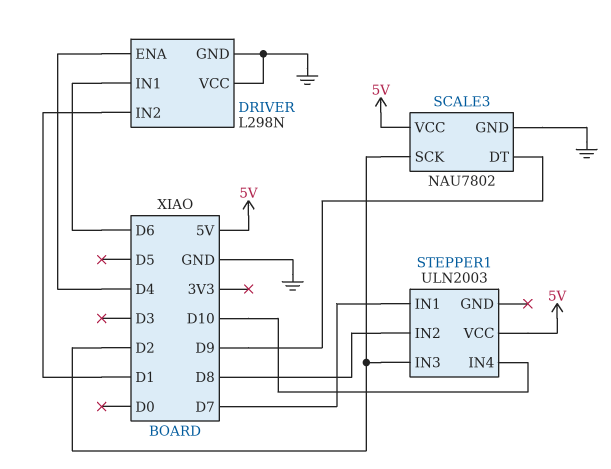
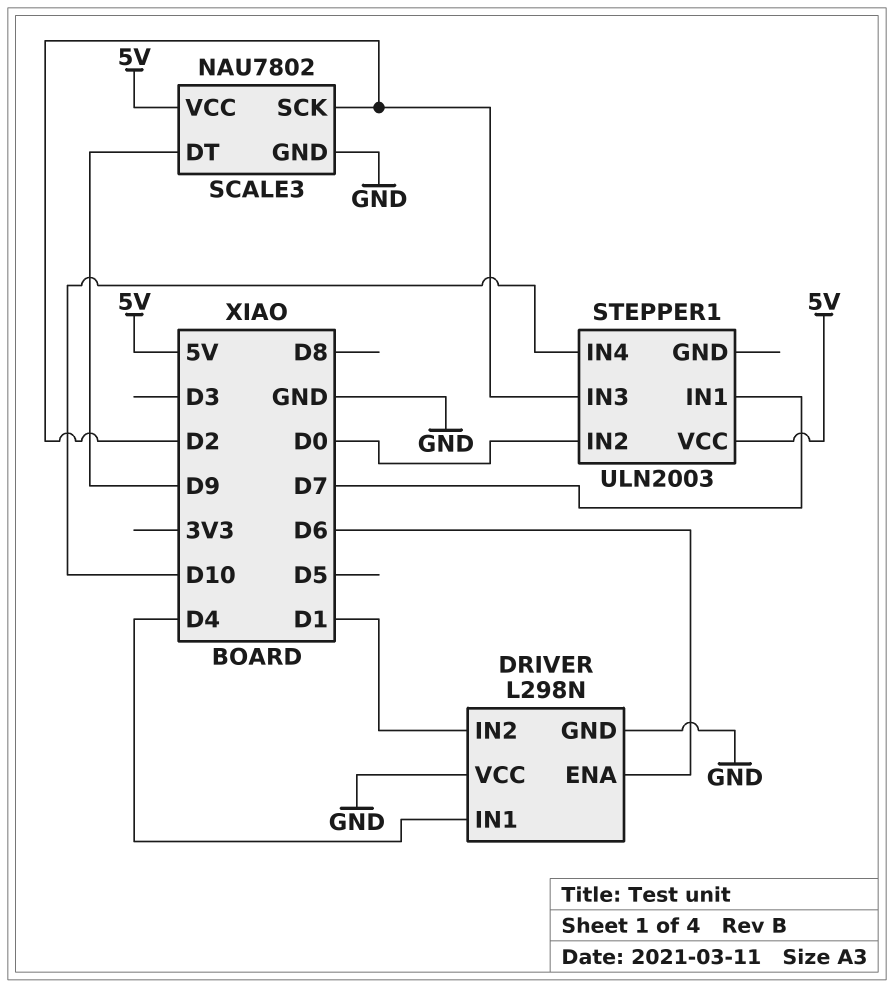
DRIVER pin ENA: D4 -> D6
DRIVER pin IN1: D6 -> D4
STEPPER1 pin IN2: D8 -> D0

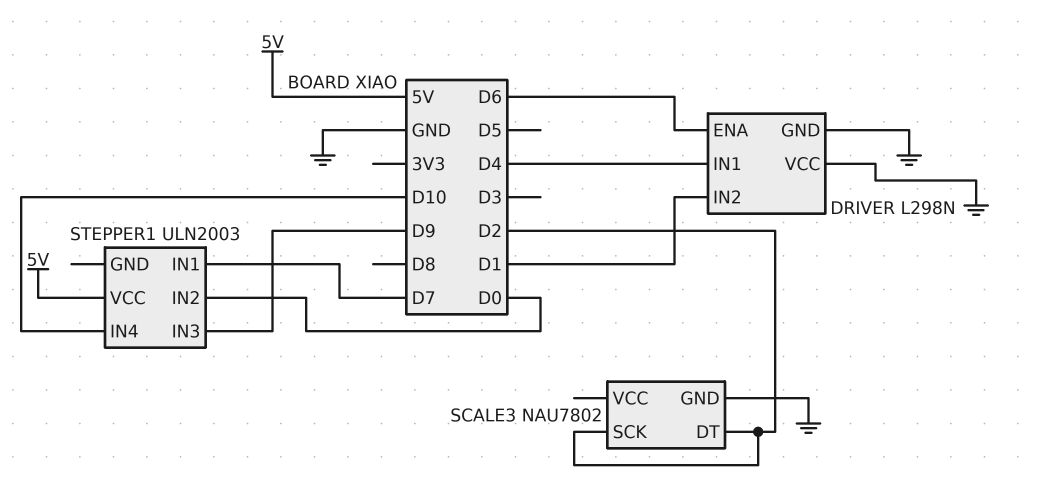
SCALE3 pin DT: D9 -> D2
SCALE3 pin VCC: 5V -> none
STEPPER1 pin IN3: D2 -> D9

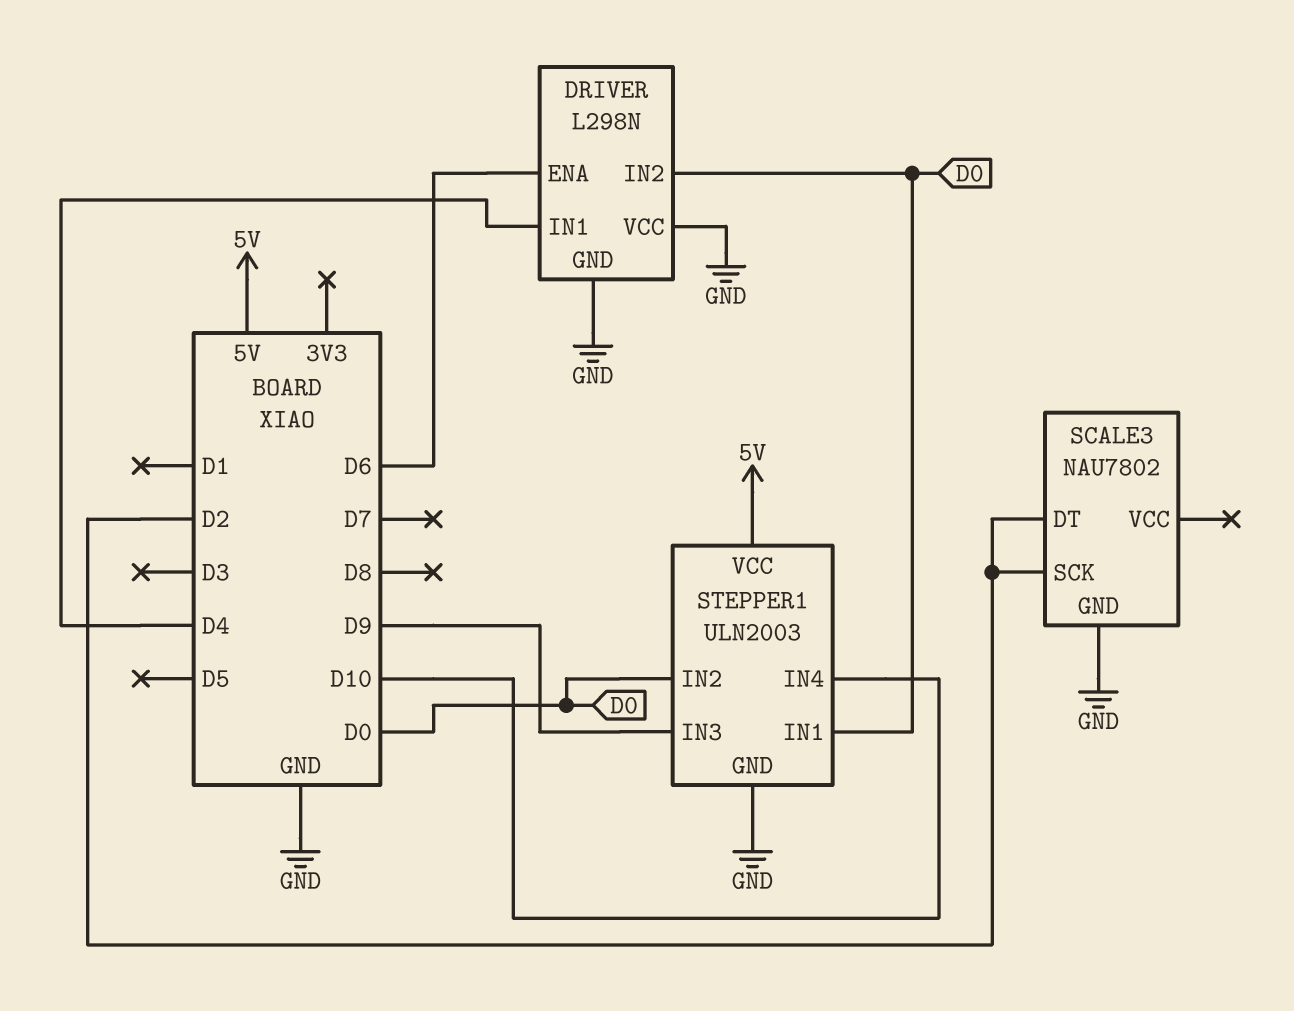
DRIVER pin IN2: D1 -> D0
STEPPER1 pin GND: none -> GND
STEPPER1 pin IN1: D7 -> D0

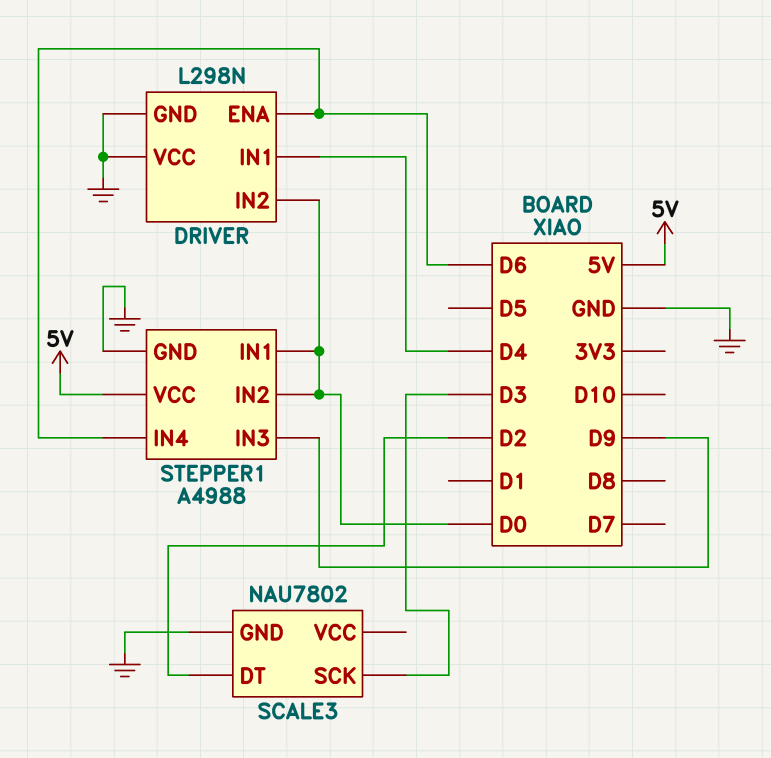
SCALE3 pin SCK: D2 -> D3
STEPPER1: ULN2003 -> A4988
STEPPER1 pin IN4: D10 -> D6

